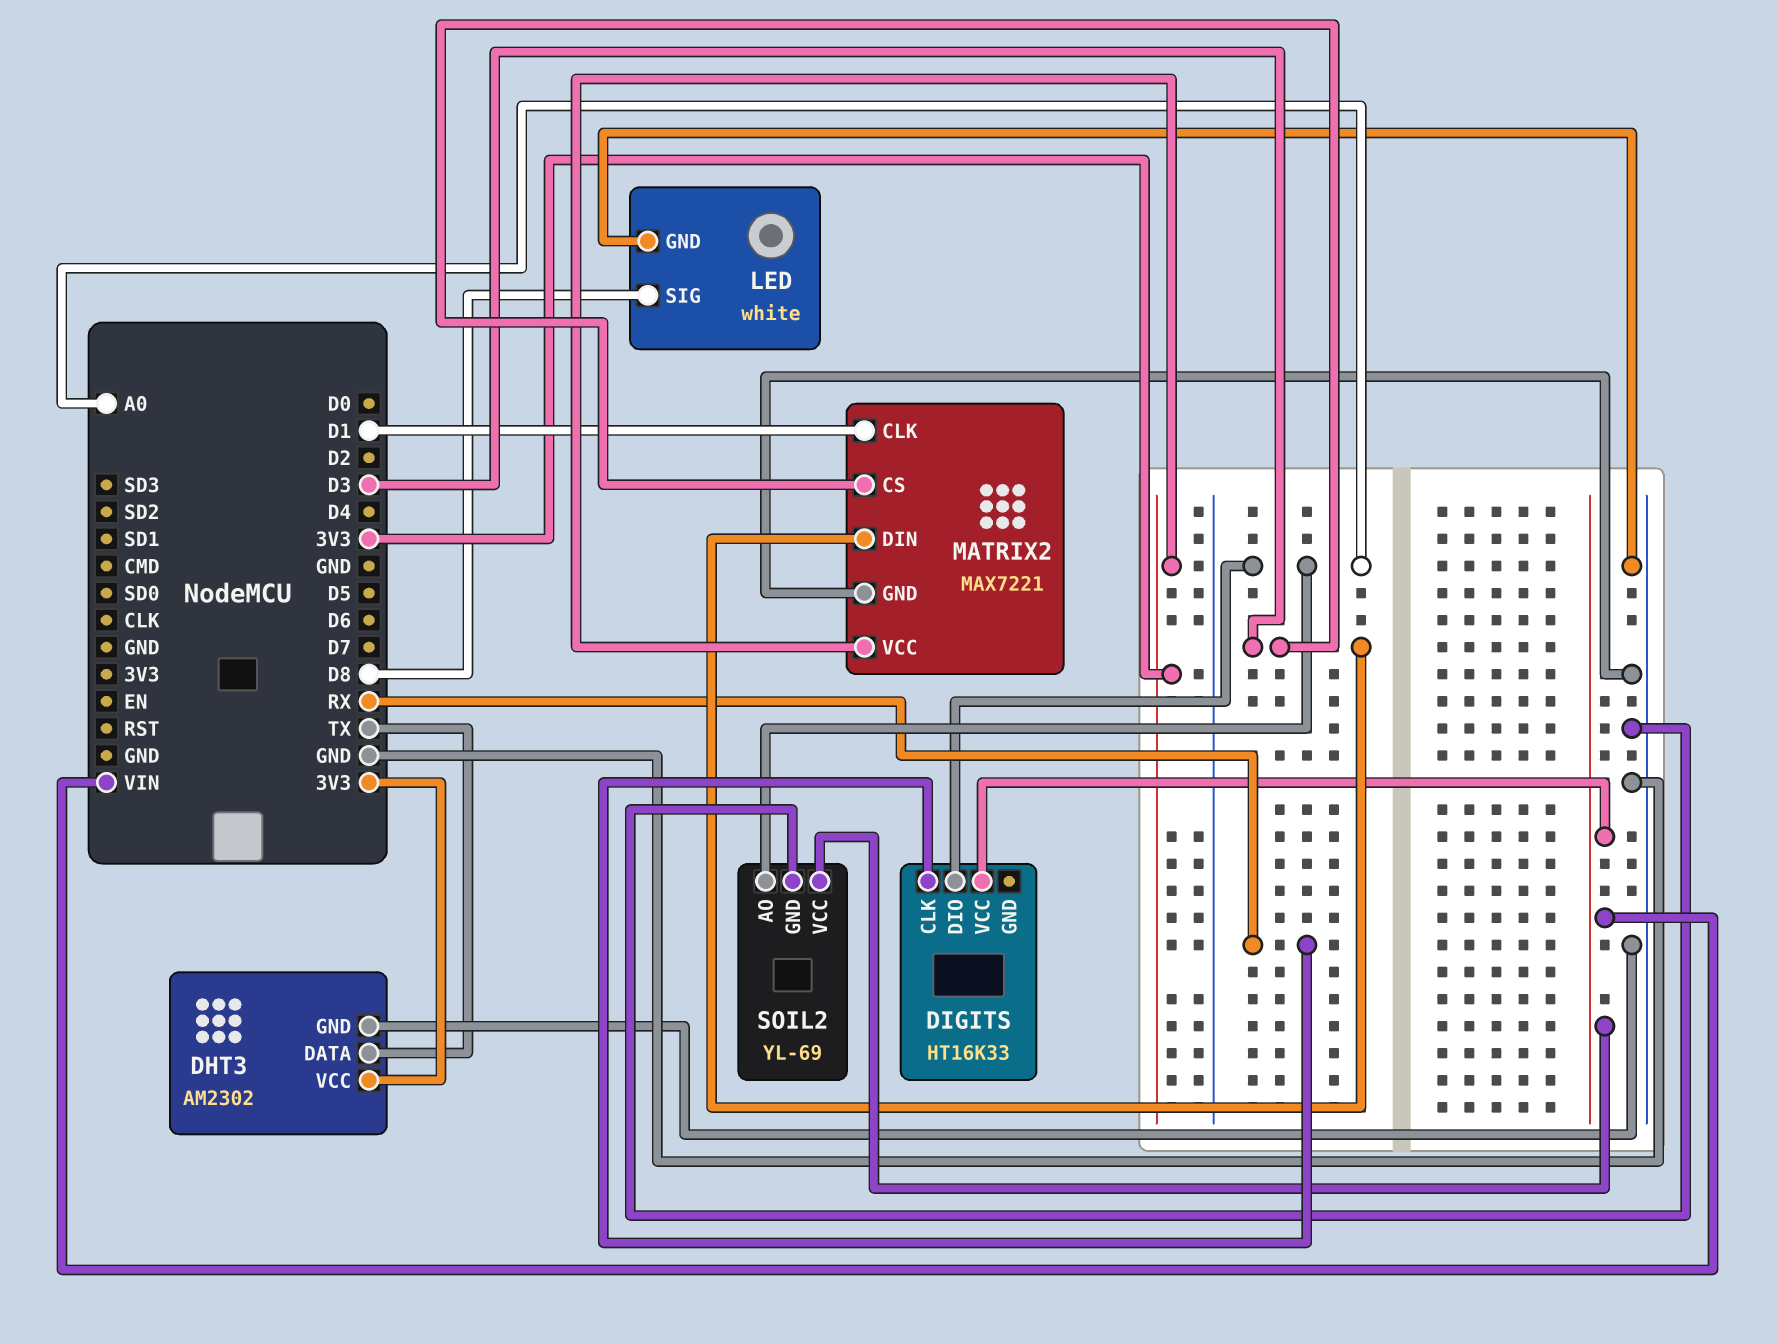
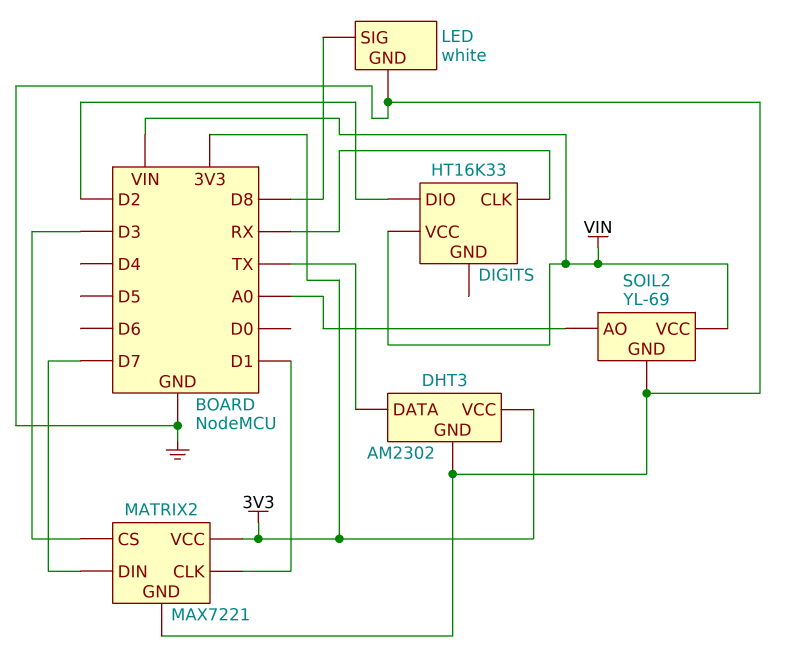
DIGITS pin DIO: A0 -> D2
MATRIX2 pin DIN: D3 -> D7

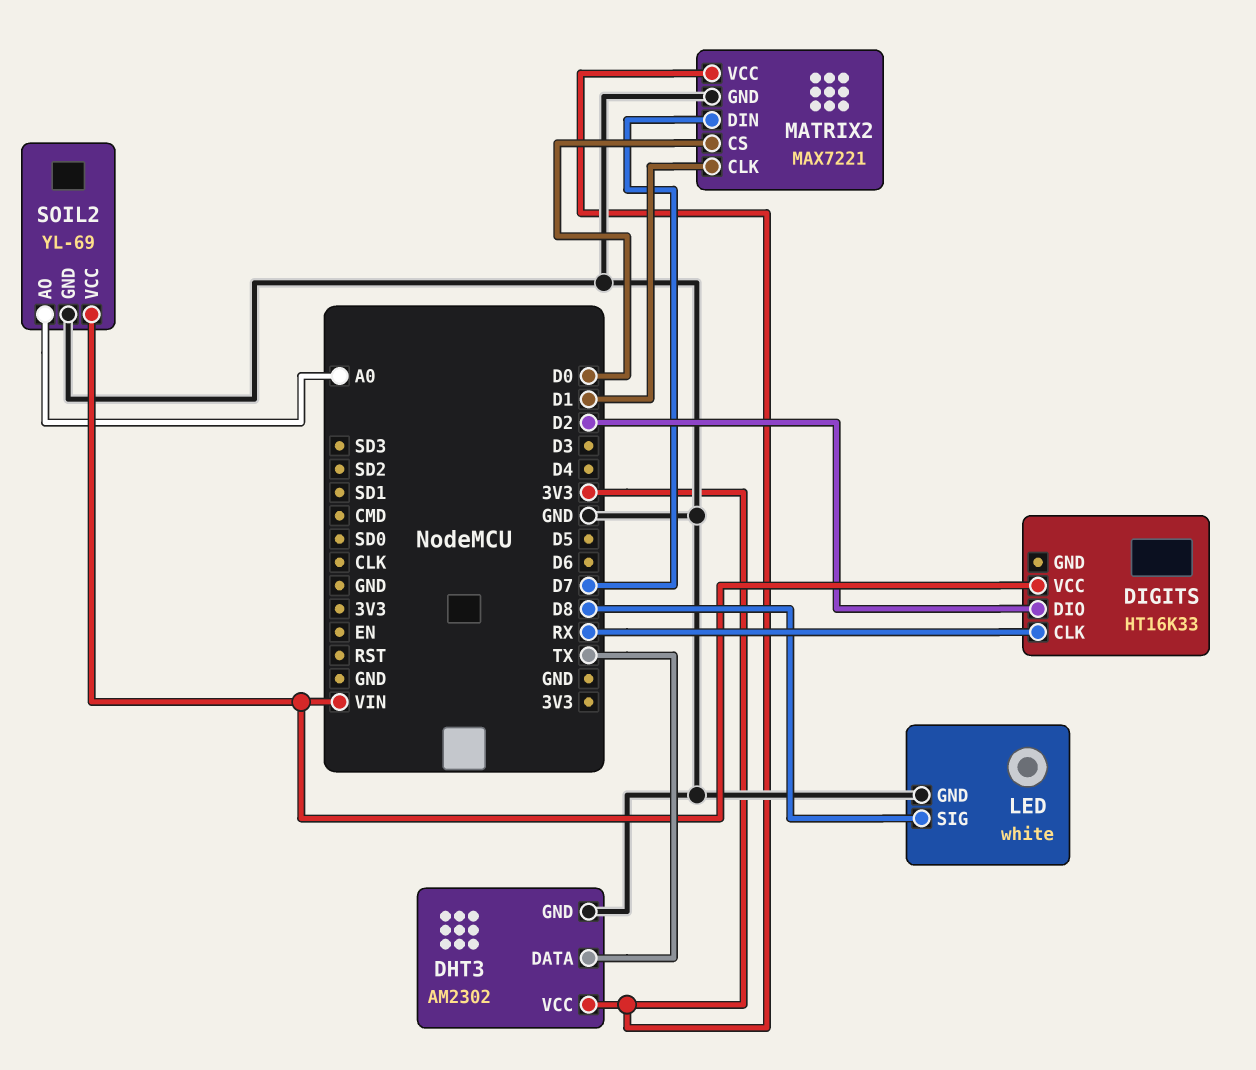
MATRIX2 pin CS: D3 -> D0

